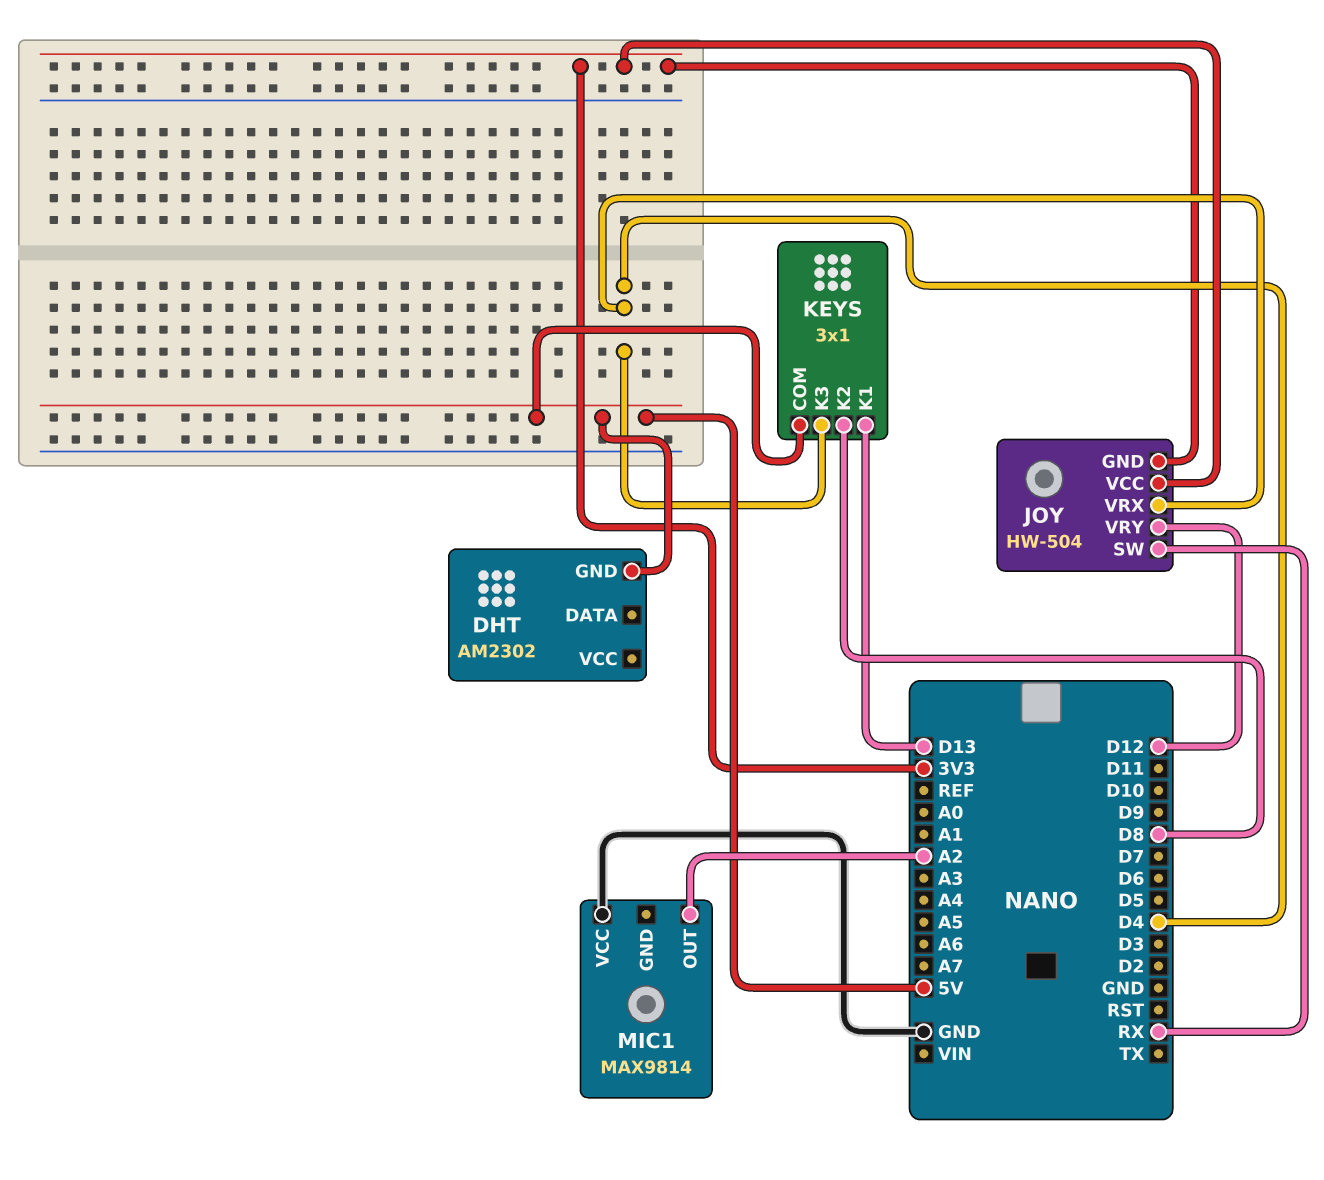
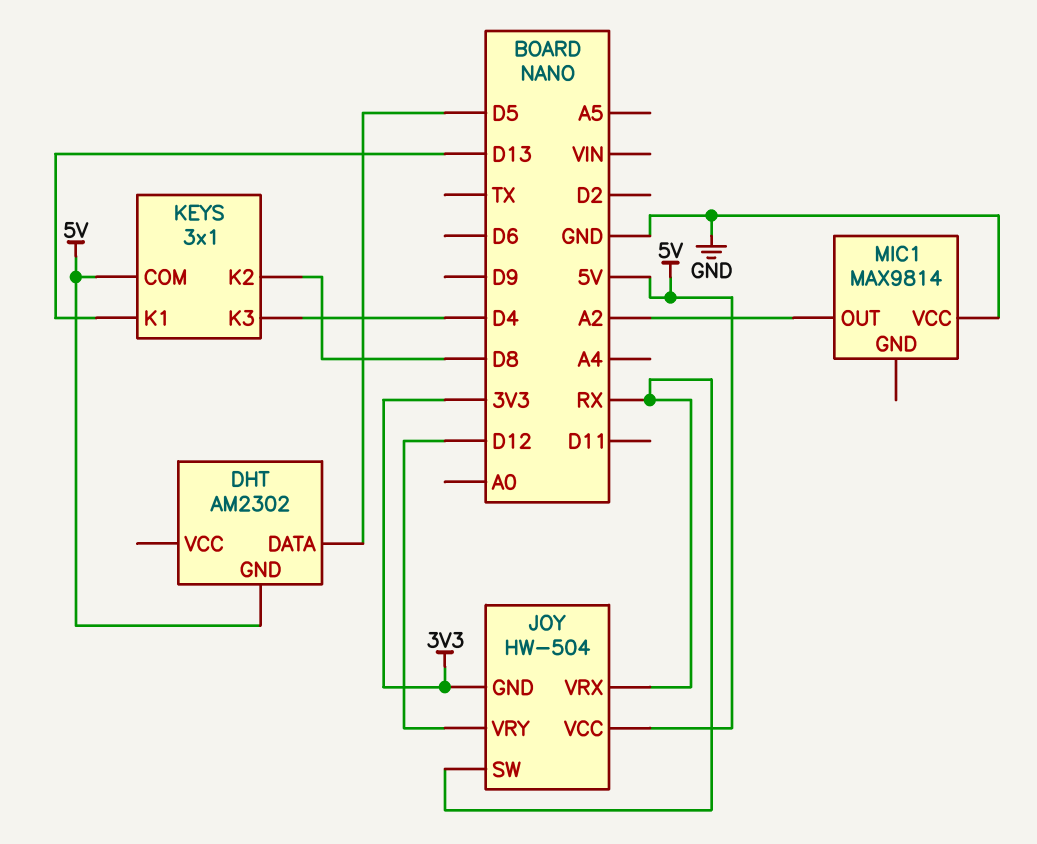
DHT pin DATA: none -> D5
JOY pin VCC: 3V3 -> 5V
JOY pin VRX: D4 -> RX

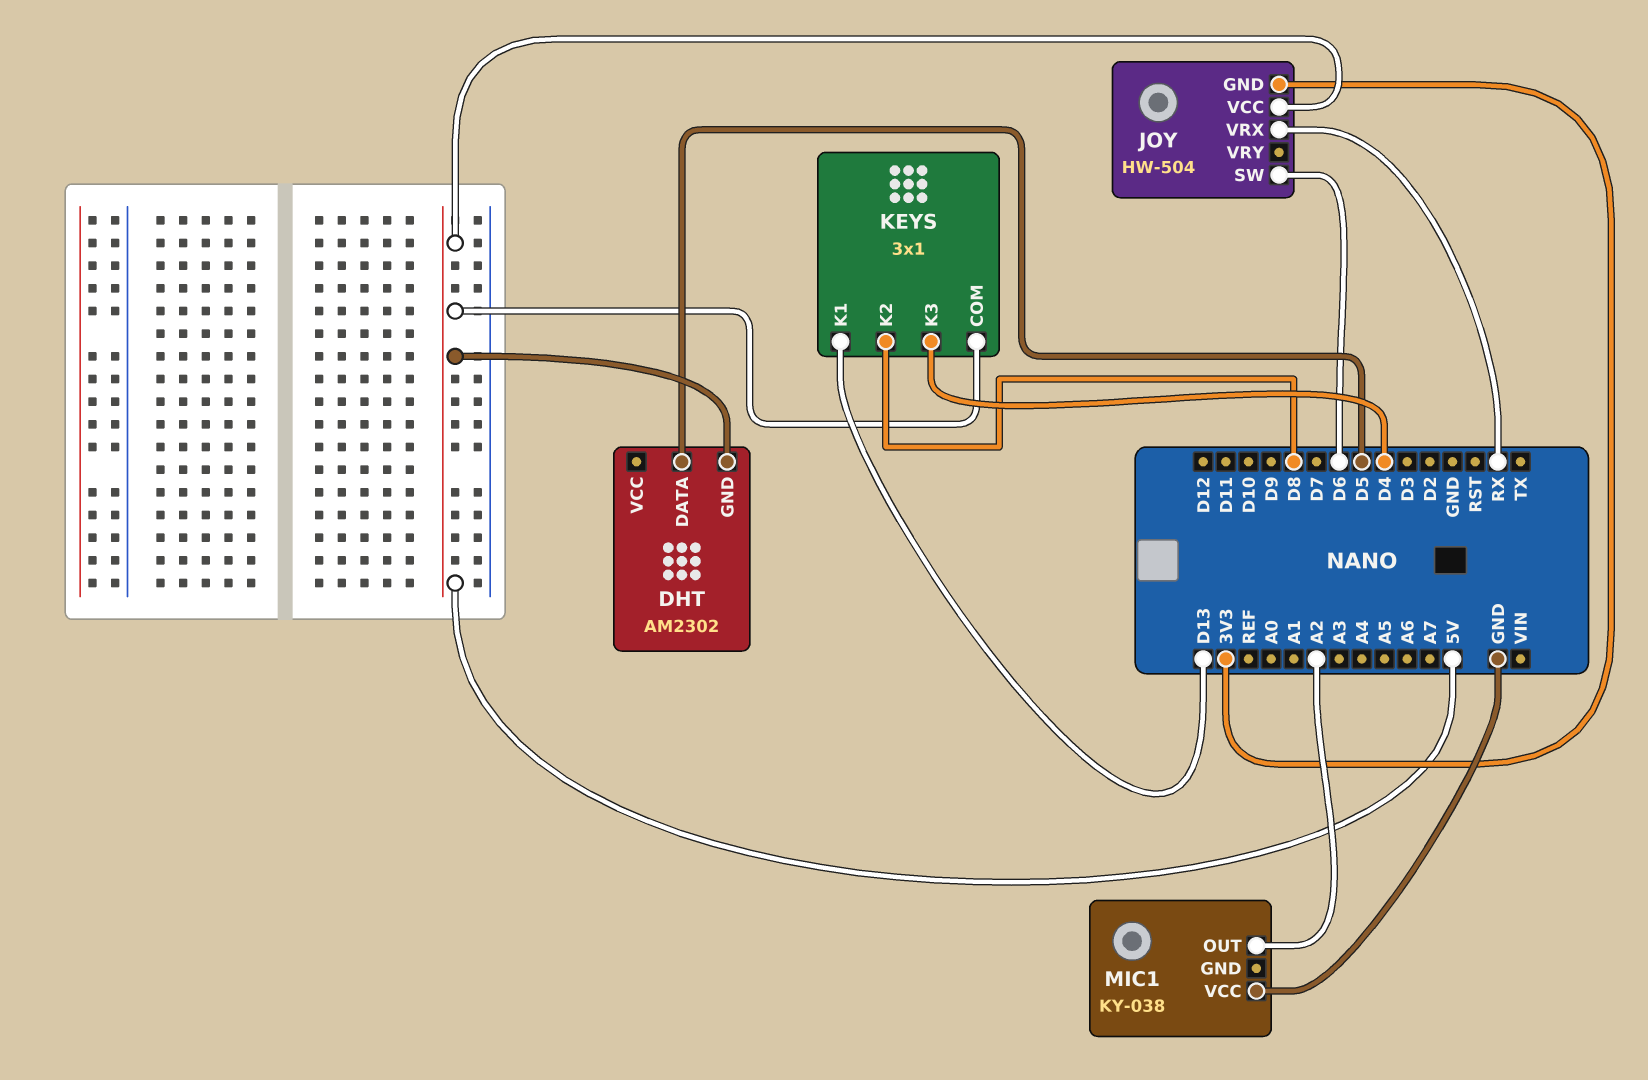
JOY pin SW: RX -> D6
JOY pin VRY: D12 -> none
MIC1: MAX9814 -> KY-038

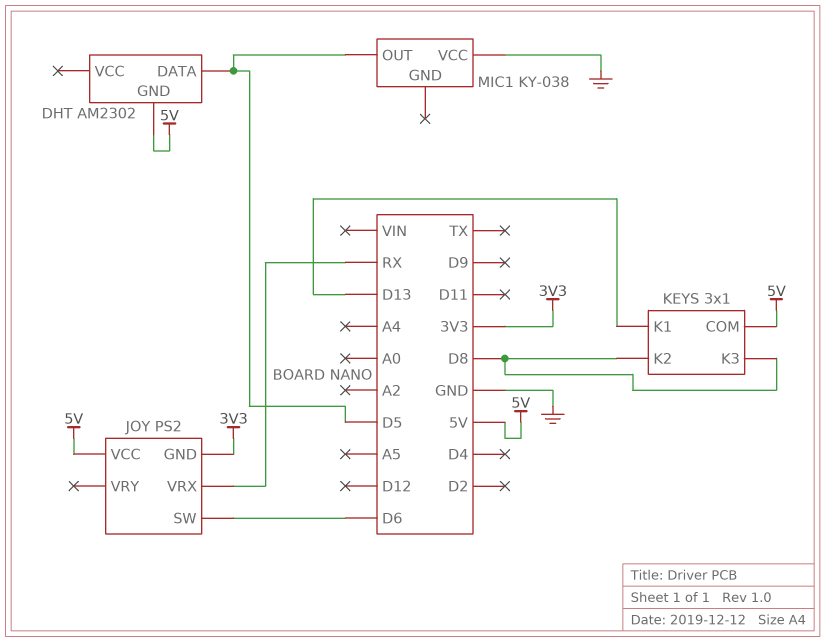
JOY: HW-504 -> PS2
KEYS pin K3: D4 -> D8
MIC1 pin OUT: A2 -> D5

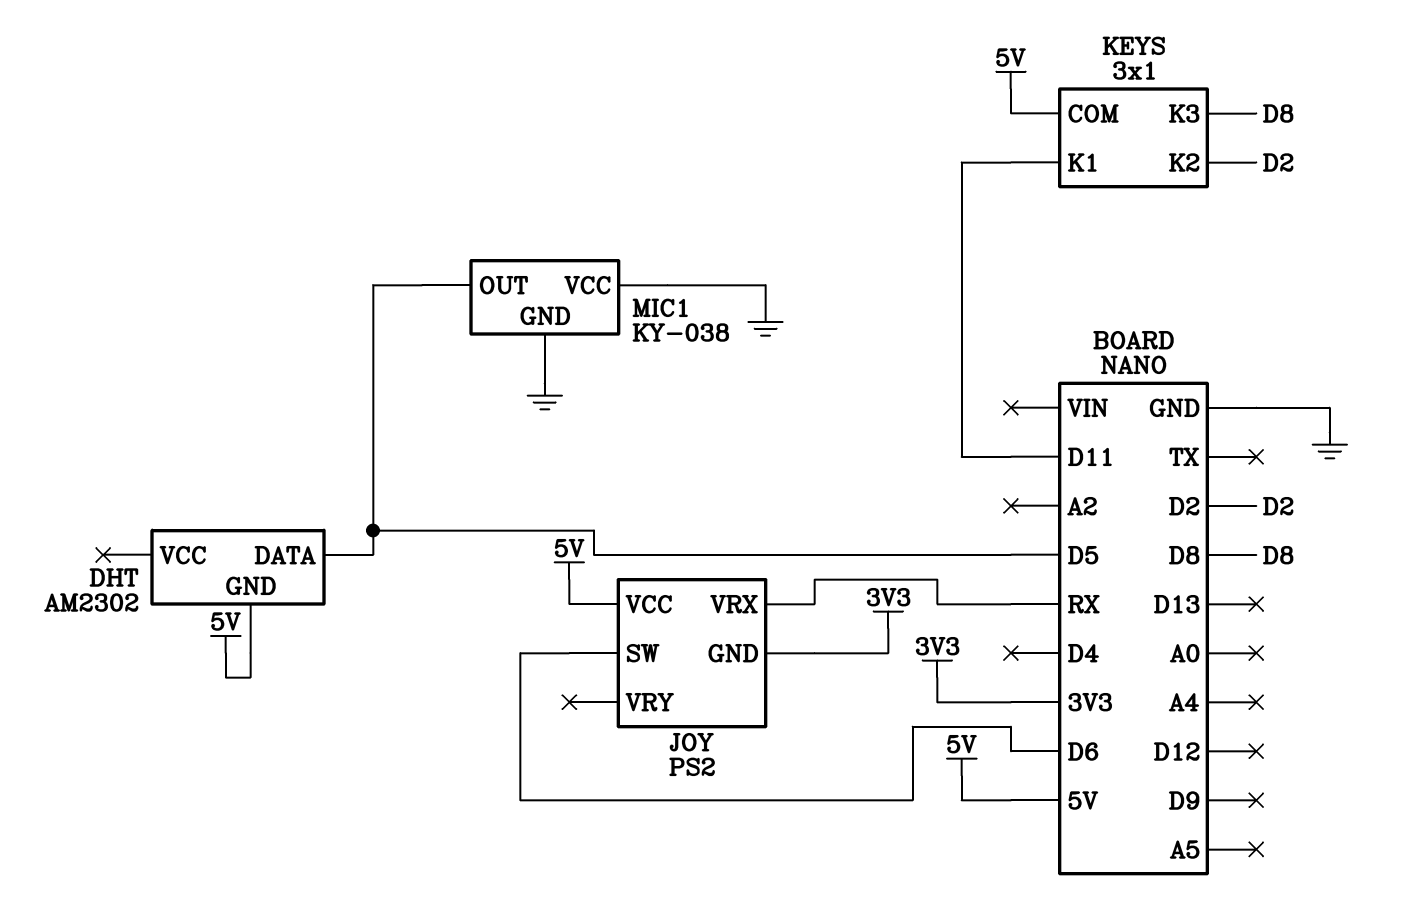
KEYS pin K1: D13 -> D11
KEYS pin K2: D8 -> D2
MIC1 pin GND: none -> GND

